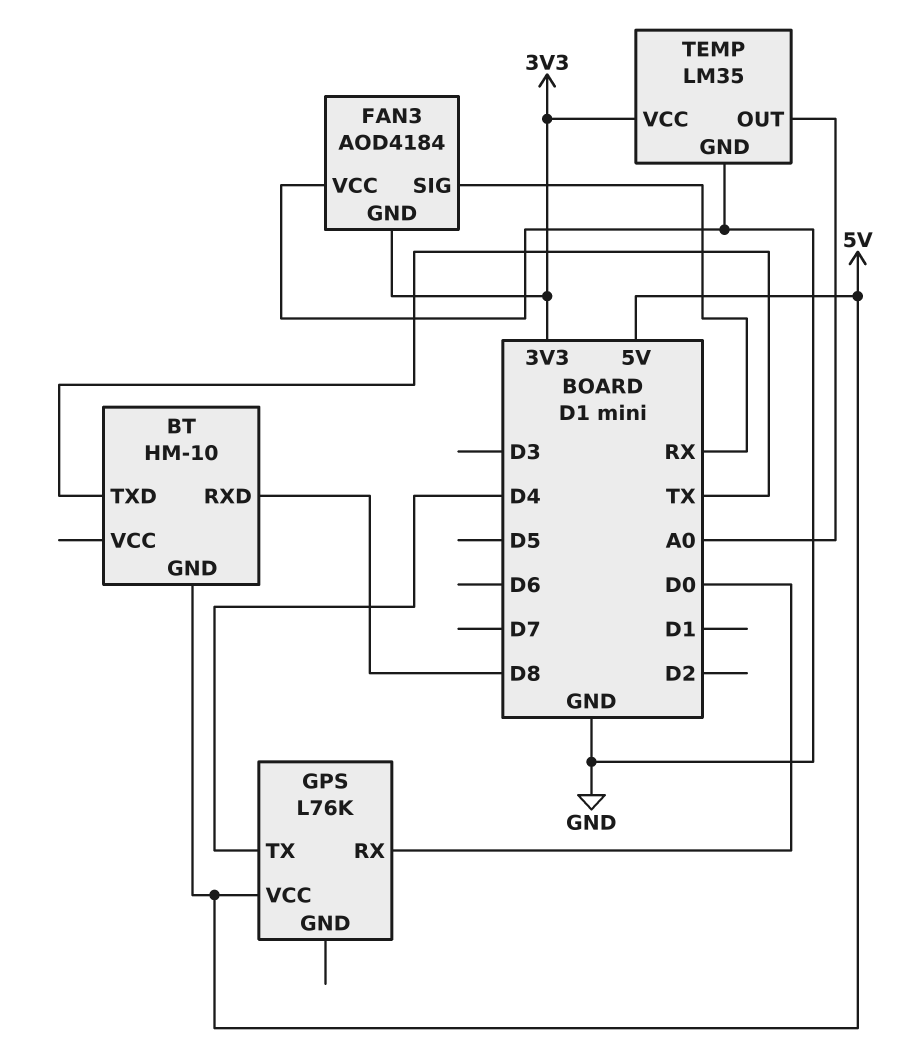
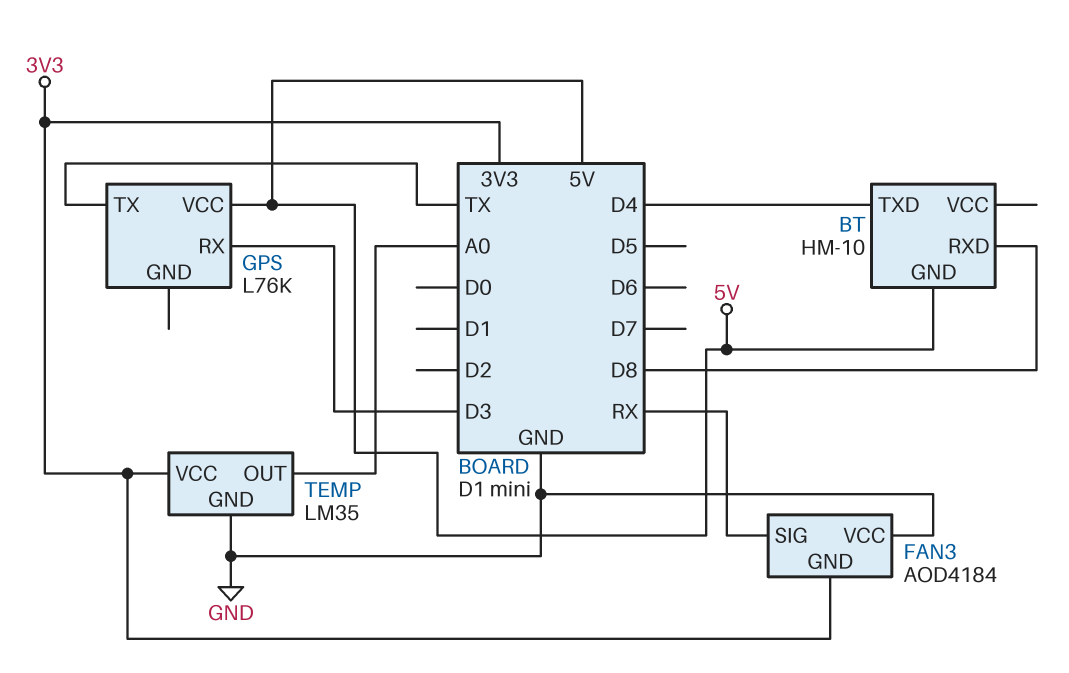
BT pin TXD: TX -> D4
GPS pin RX: D0 -> D3
GPS pin TX: D4 -> TX

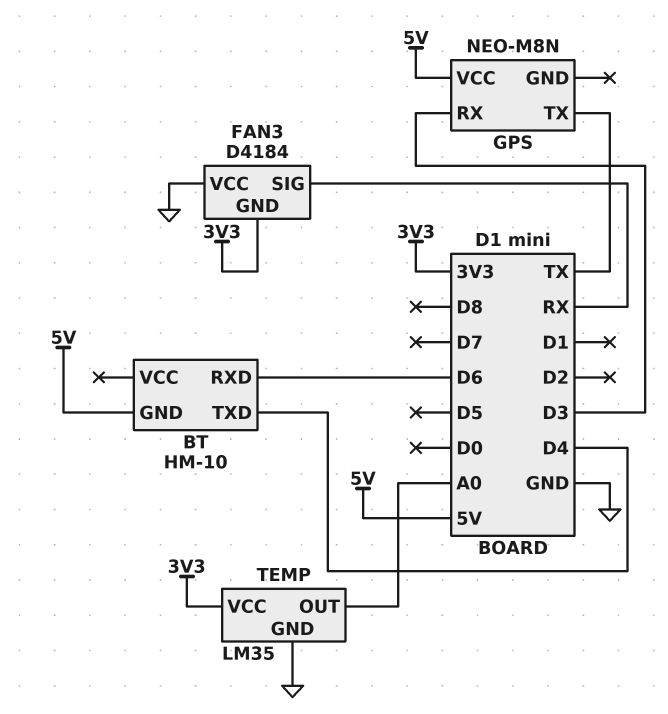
BT pin RXD: D8 -> D6
FAN3: AOD4184 -> D4184
GPS: L76K -> NEO-M8N

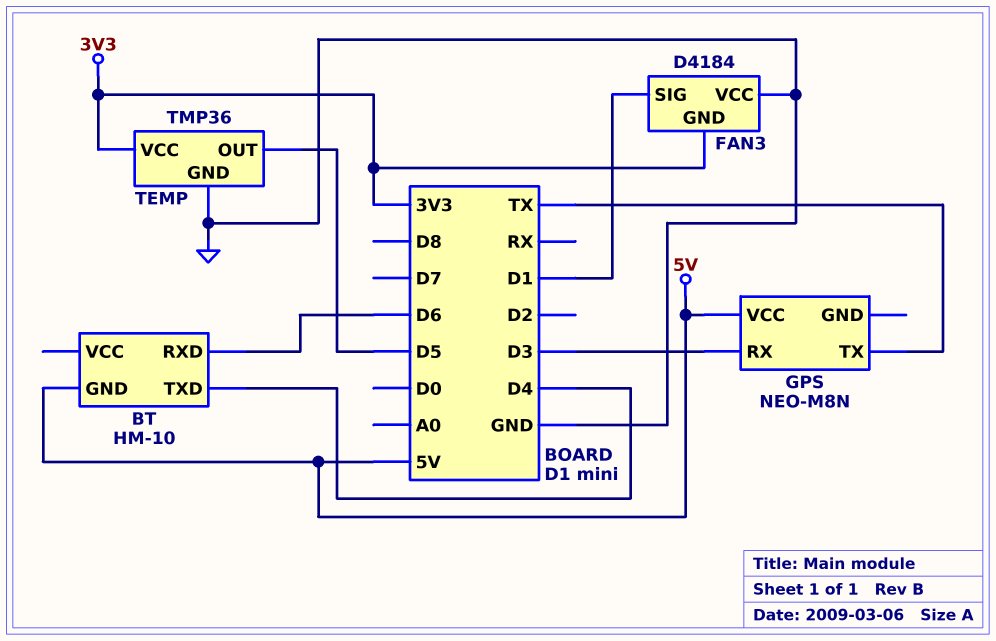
FAN3 pin SIG: RX -> D1
TEMP: LM35 -> TMP36
TEMP pin OUT: A0 -> D5

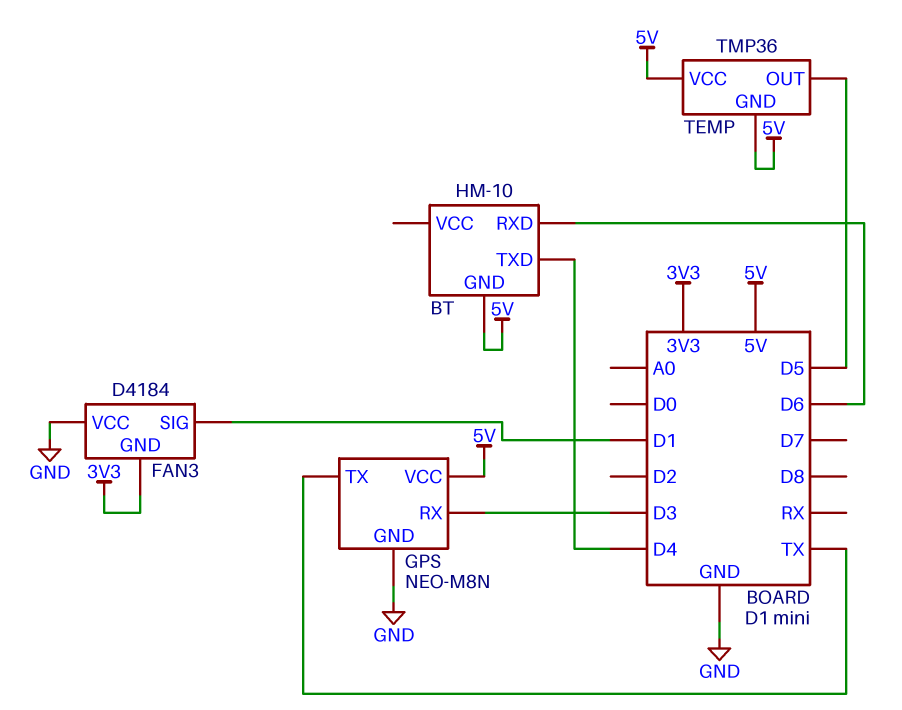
GPS pin GND: none -> GND
TEMP pin GND: GND -> 5V
TEMP pin VCC: 3V3 -> 5V

